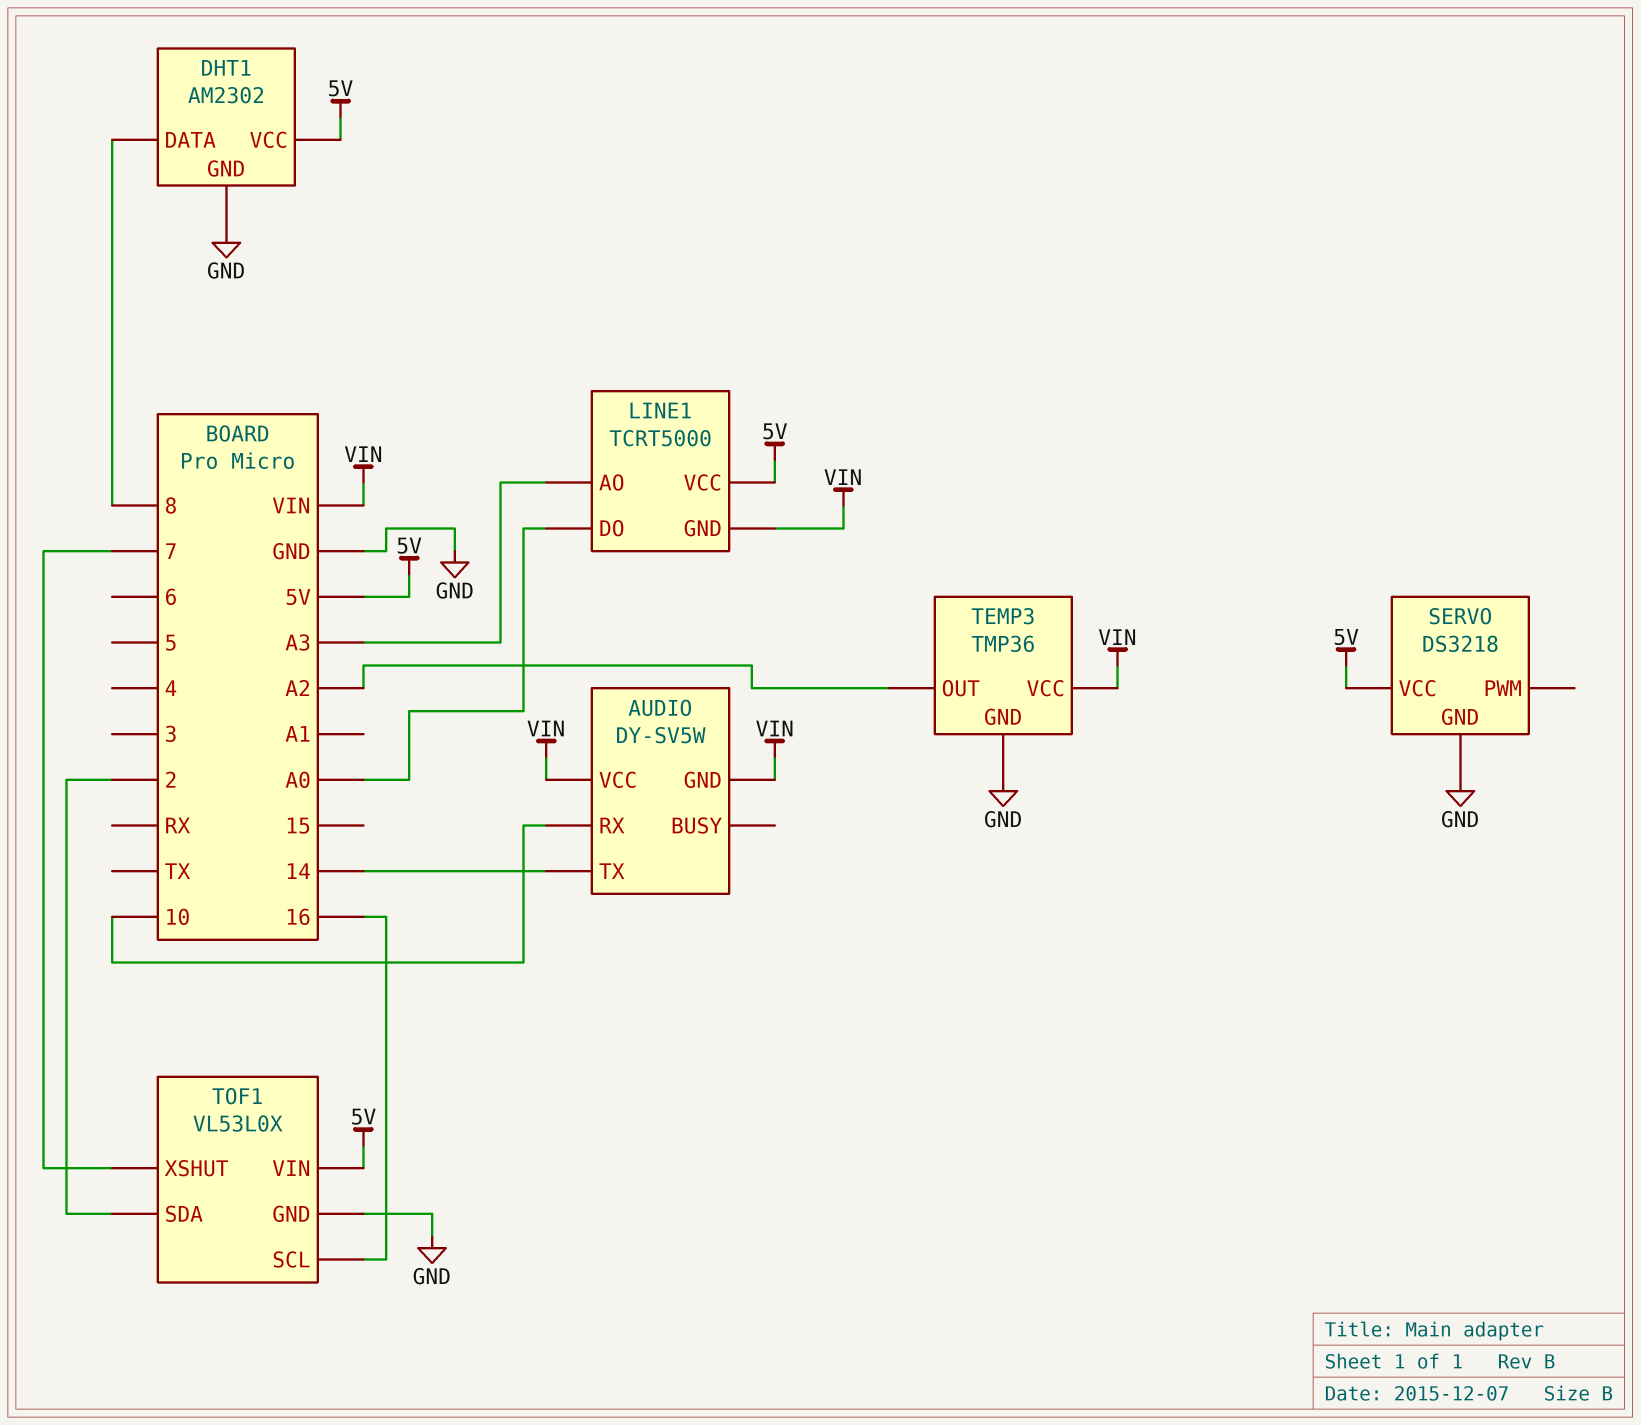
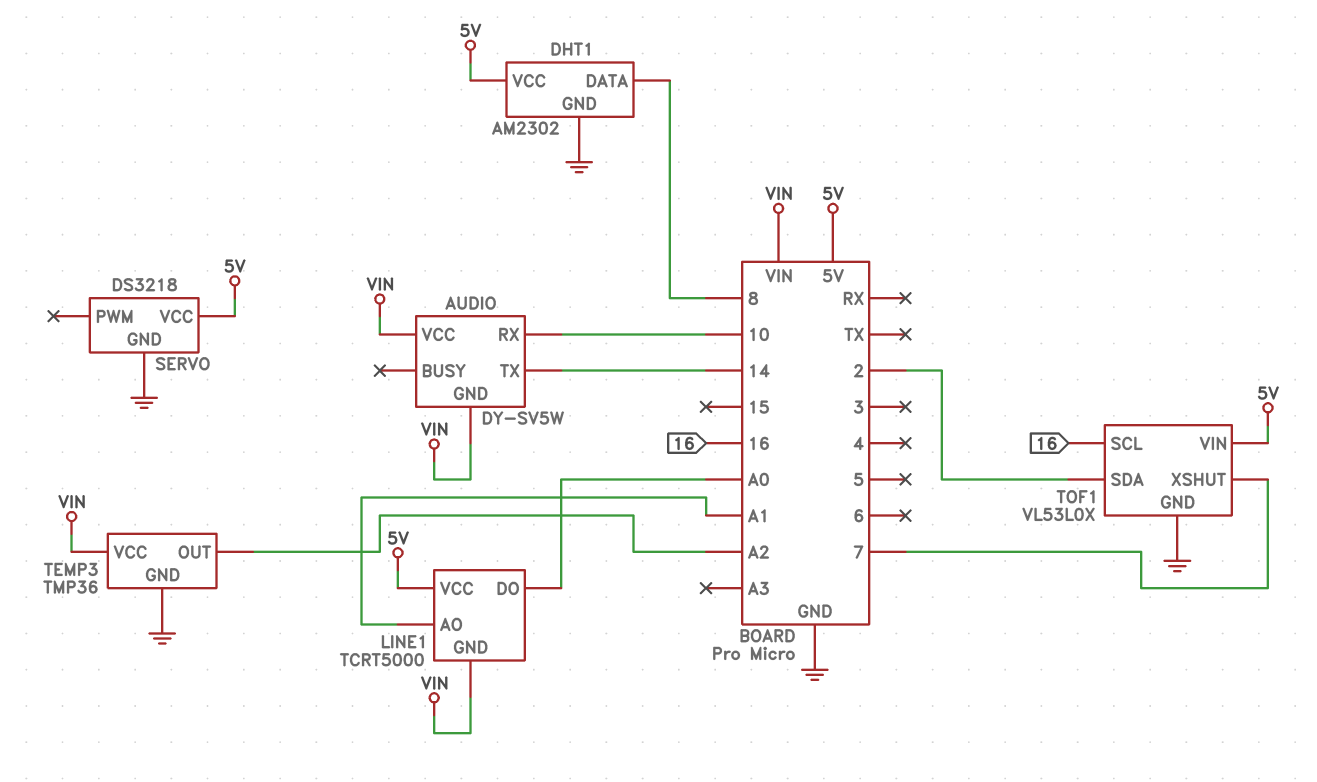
LINE1 pin AO: A3 -> A1

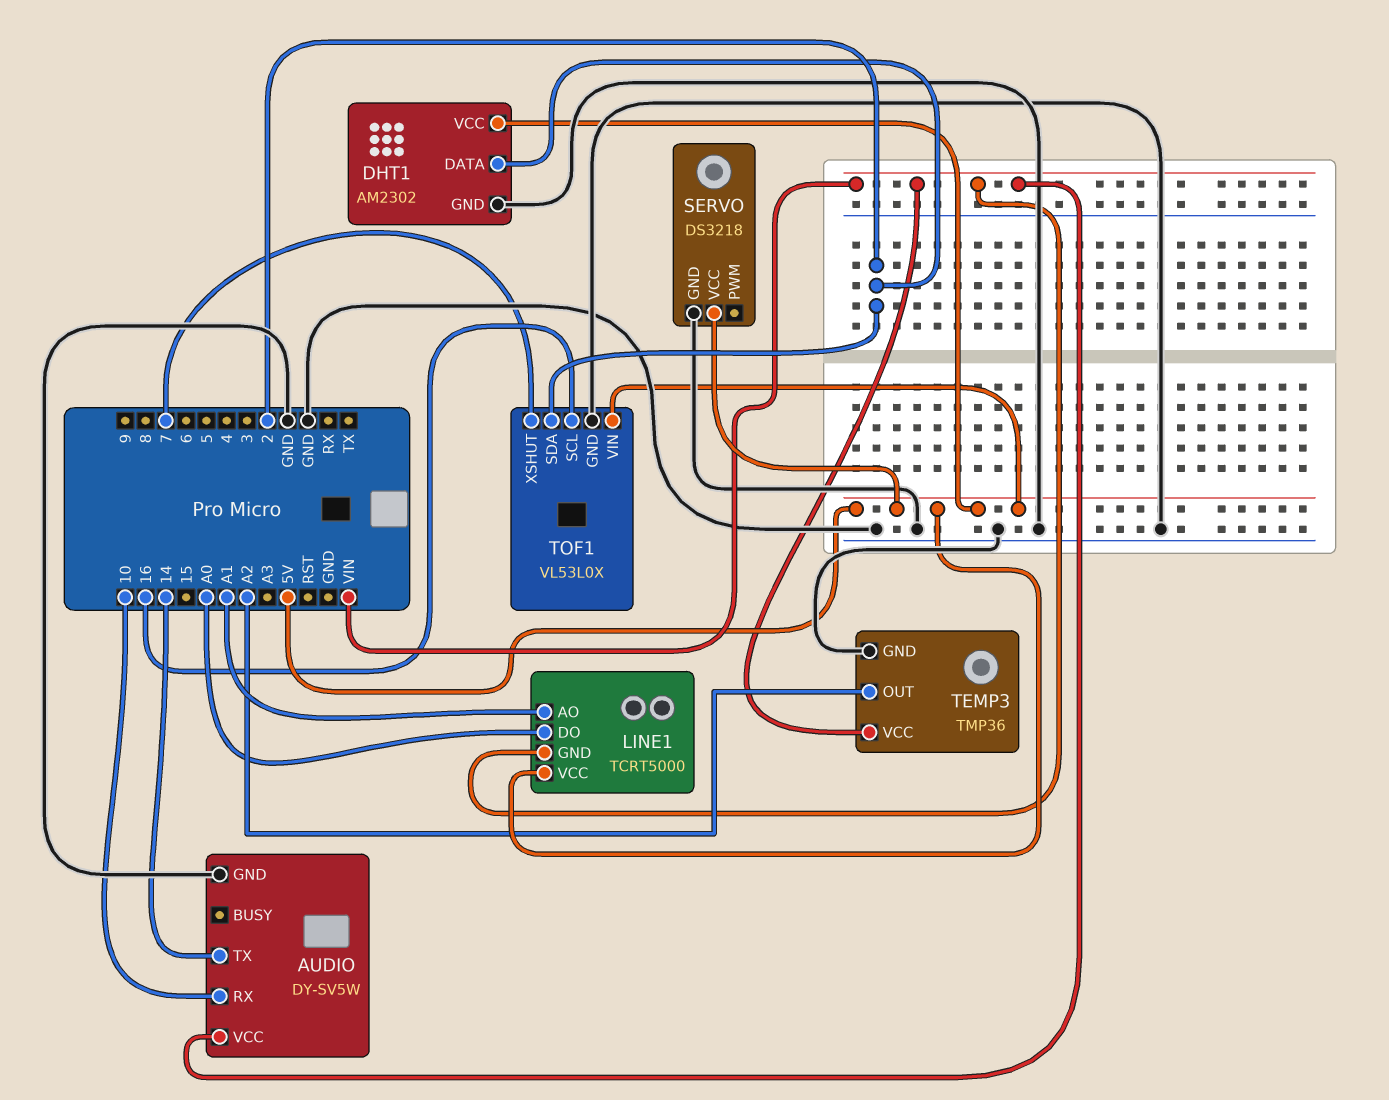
AUDIO pin GND: VIN -> GND
DHT1 pin DATA: 8 -> 2

